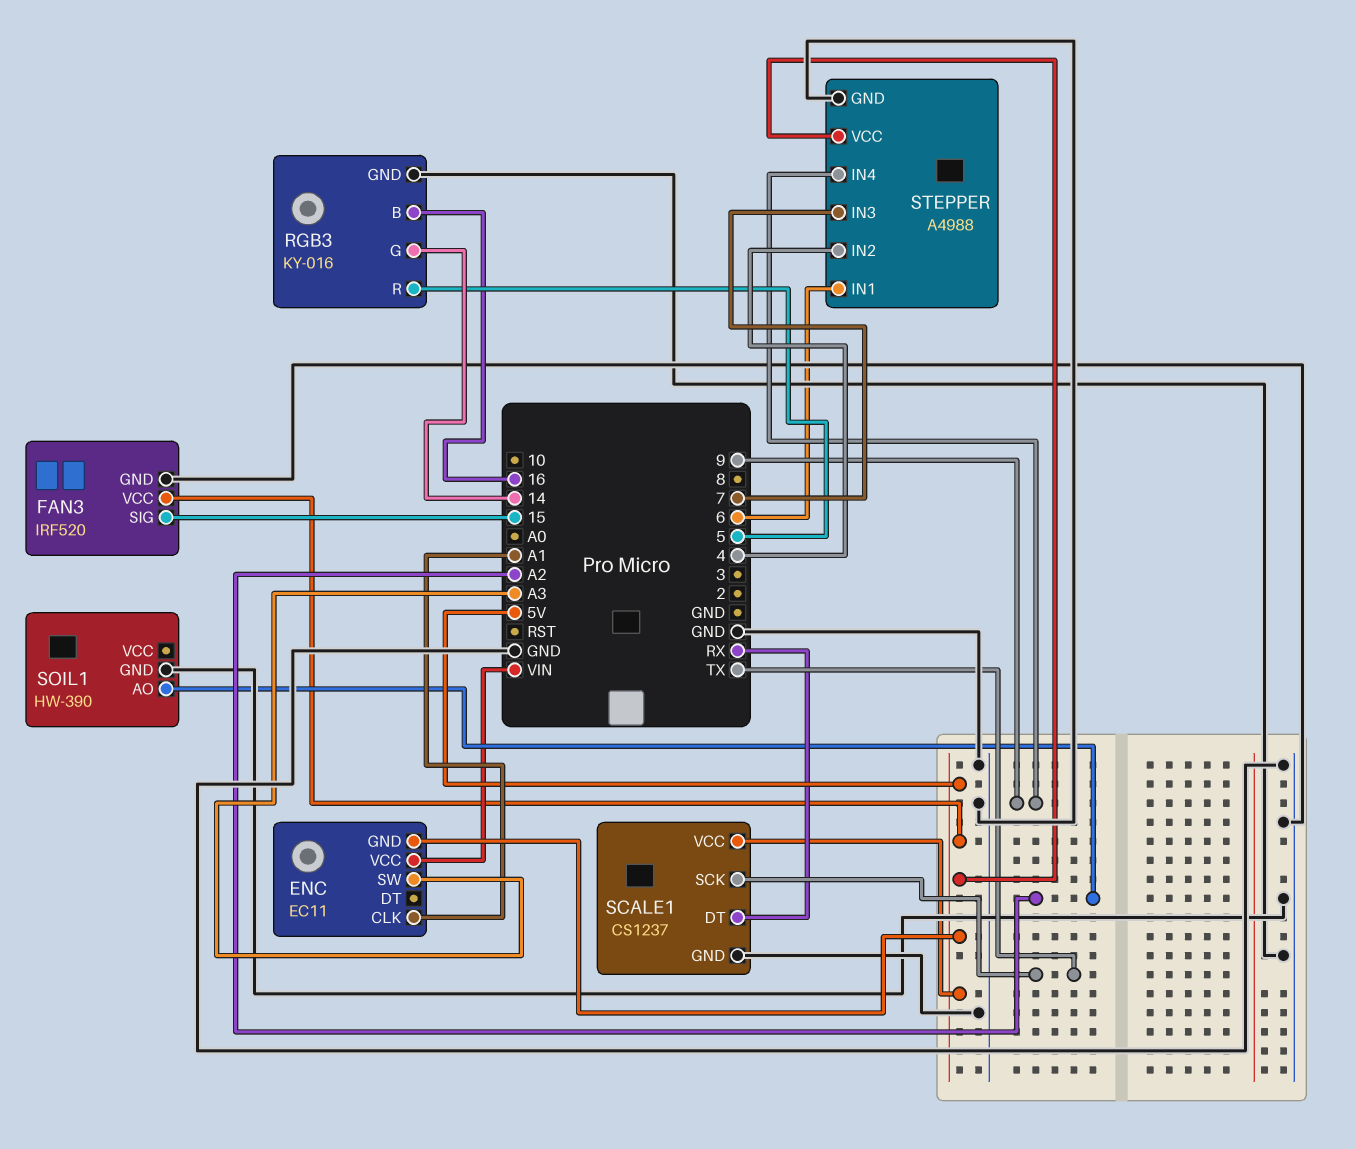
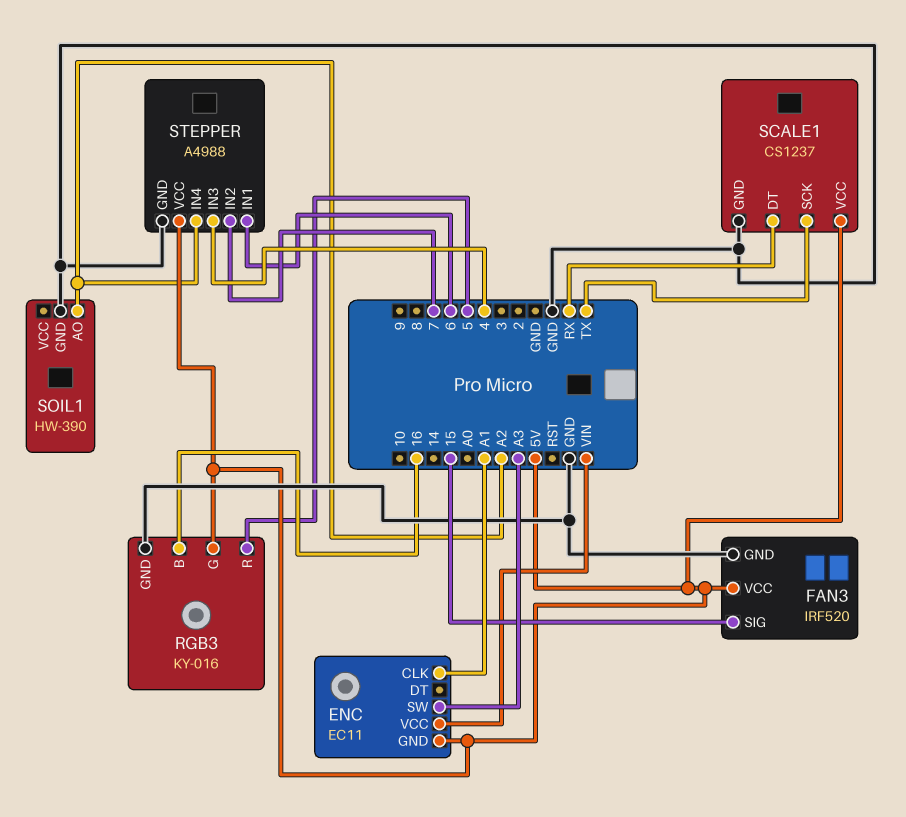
RGB3 pin G: 14 -> 5V
STEPPER pin IN2: 4 -> 7
STEPPER pin IN3: 7 -> 4
STEPPER pin IN4: 9 -> A2

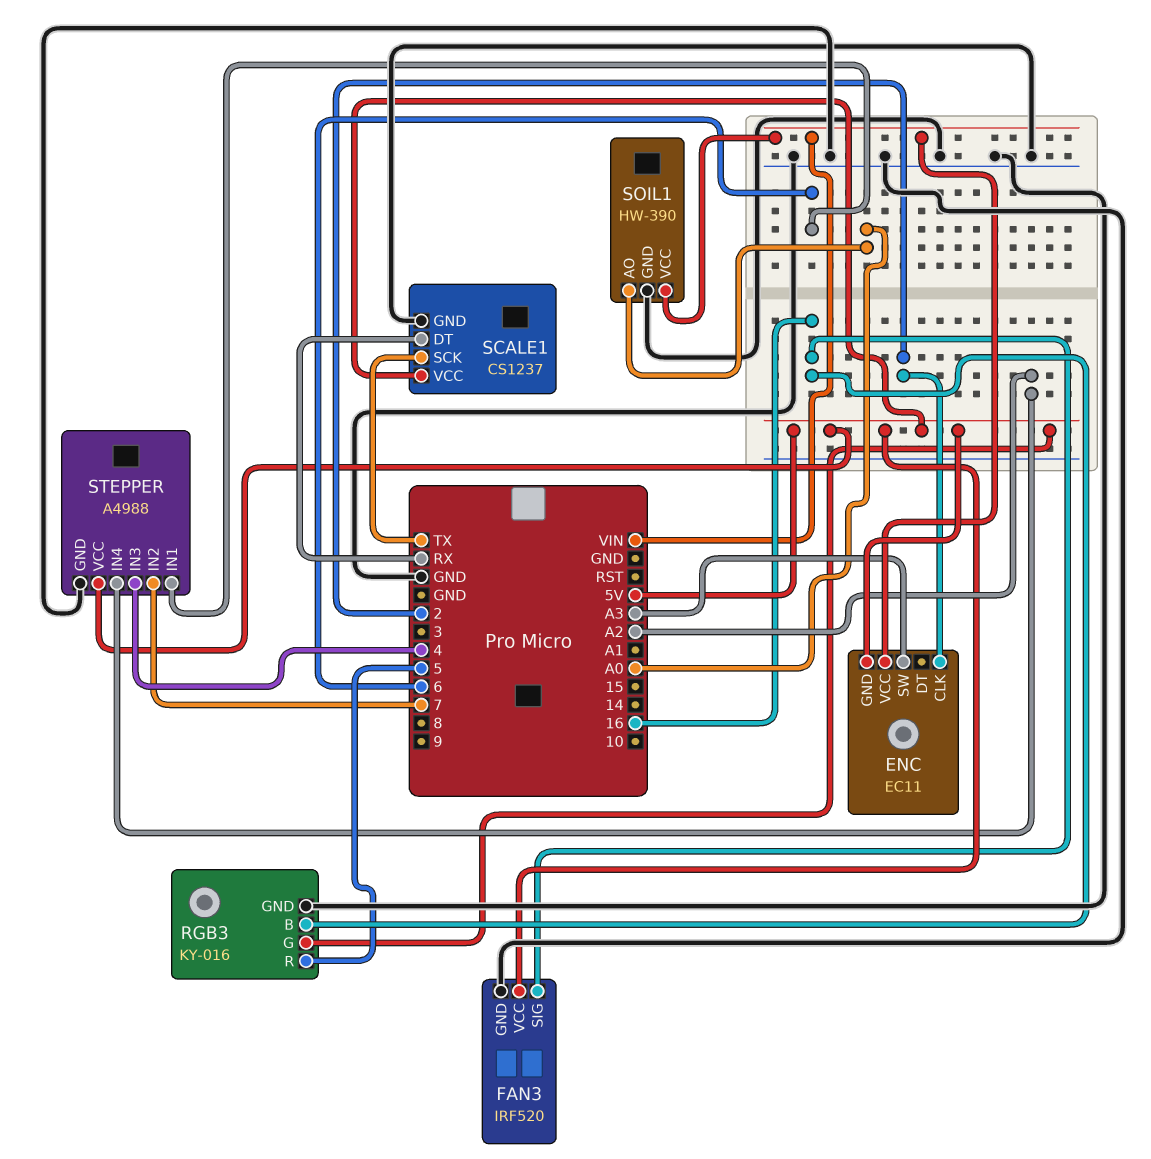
ENC pin CLK: A1 -> 2
FAN3 pin SIG: 15 -> 16
SOIL1 pin AO: A2 -> A0
SOIL1 pin VCC: none -> VIN

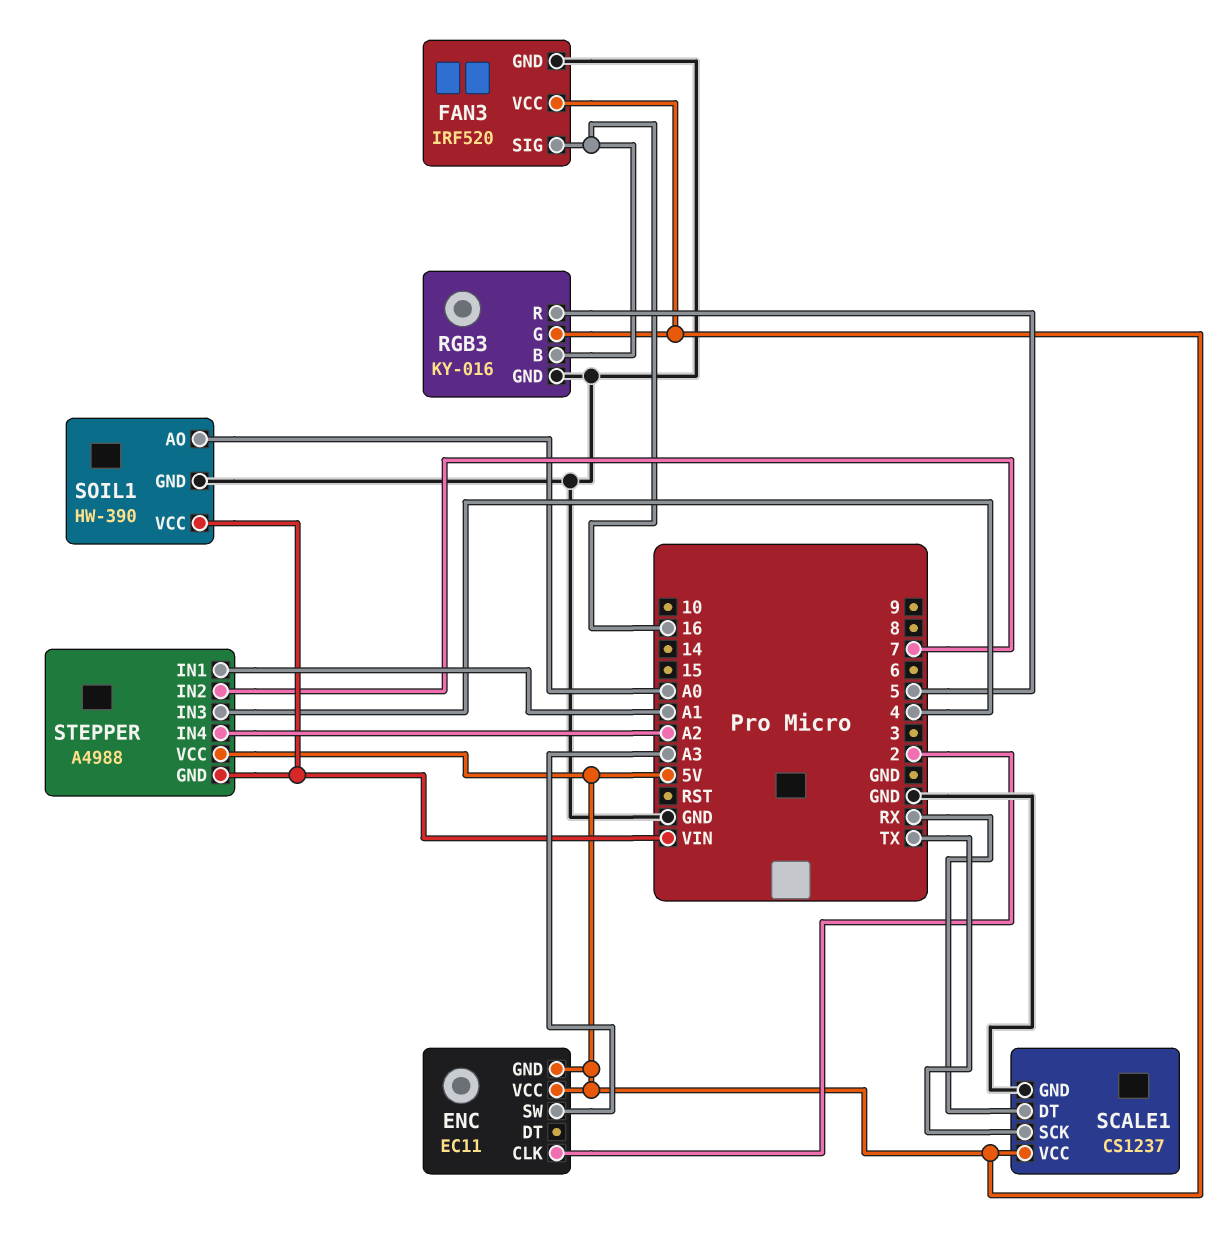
ENC pin VCC: VIN -> 5V
STEPPER pin GND: GND -> VIN
STEPPER pin IN1: 6 -> A1

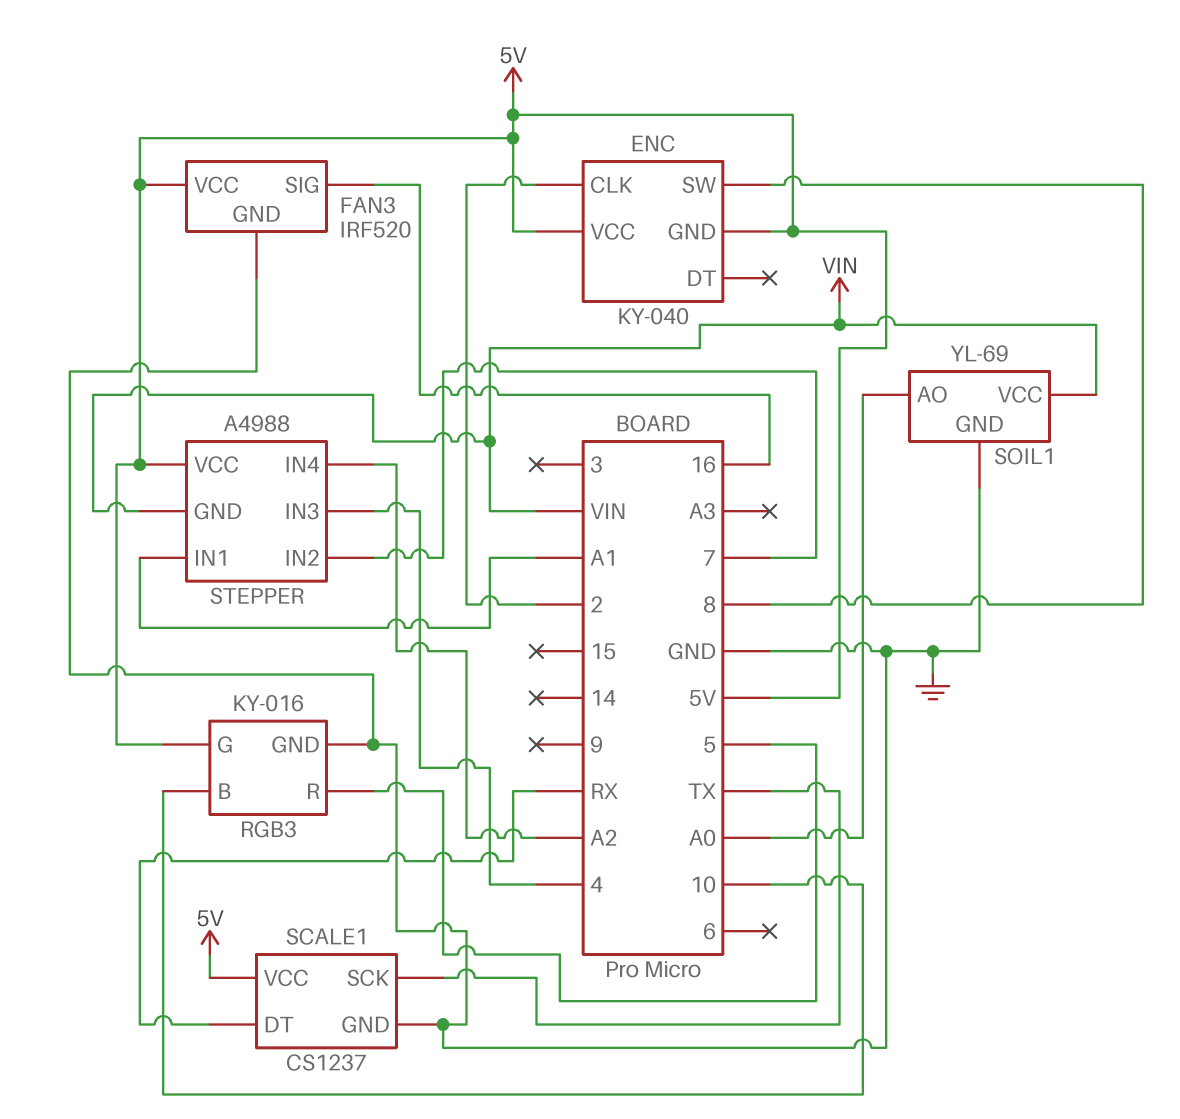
ENC: EC11 -> KY-040
ENC pin SW: A3 -> 8
RGB3 pin B: 16 -> 10
SOIL1: HW-390 -> YL-69

